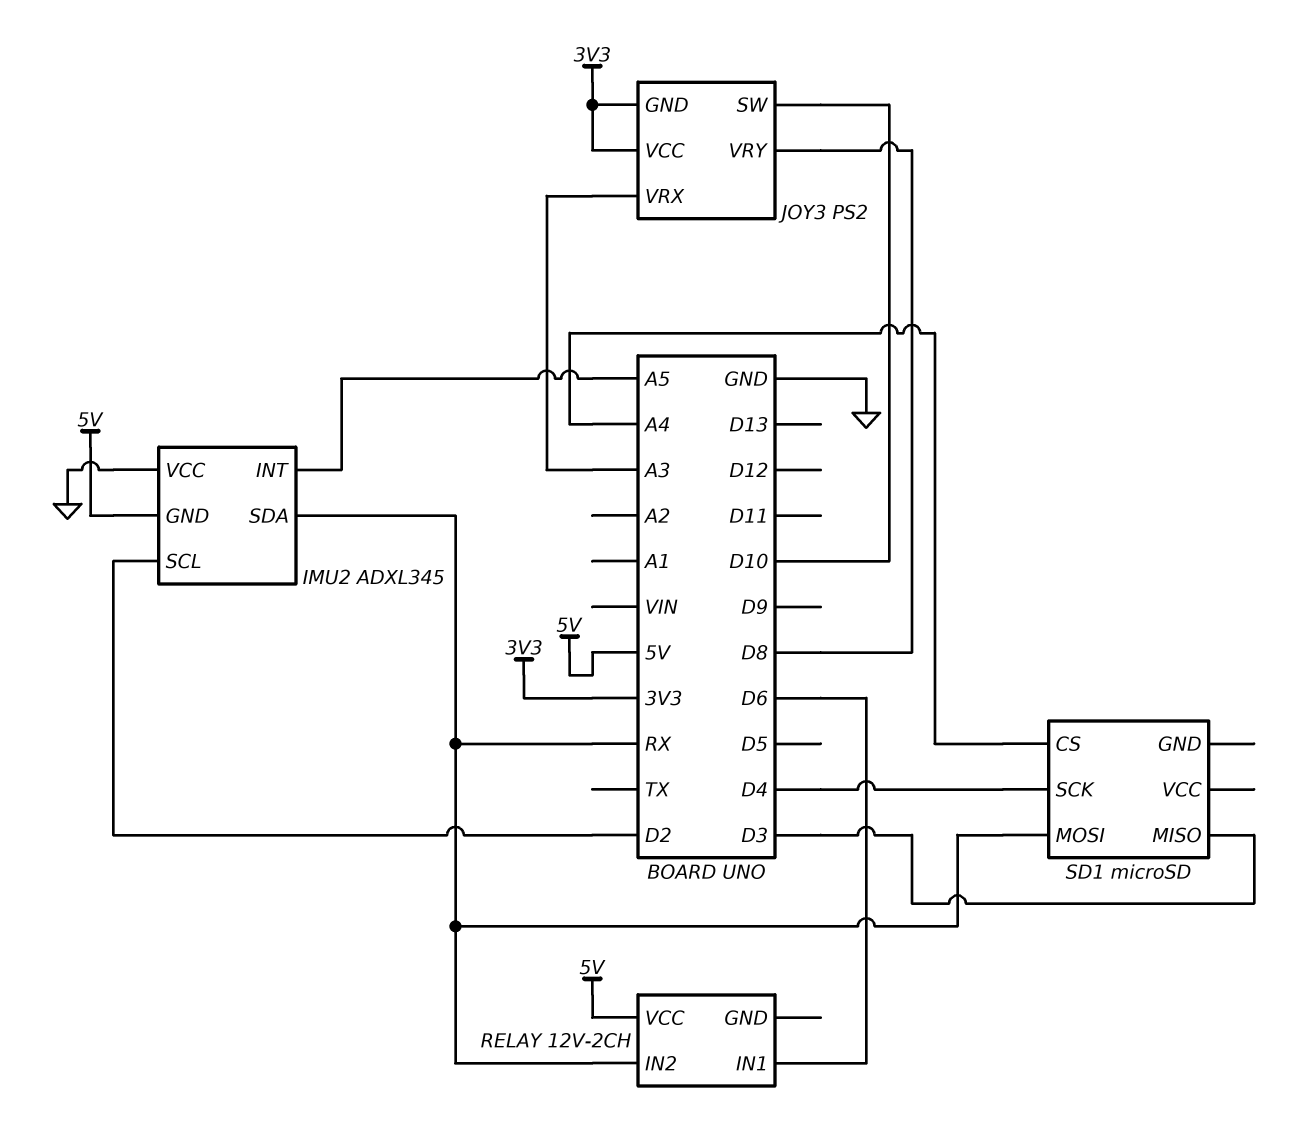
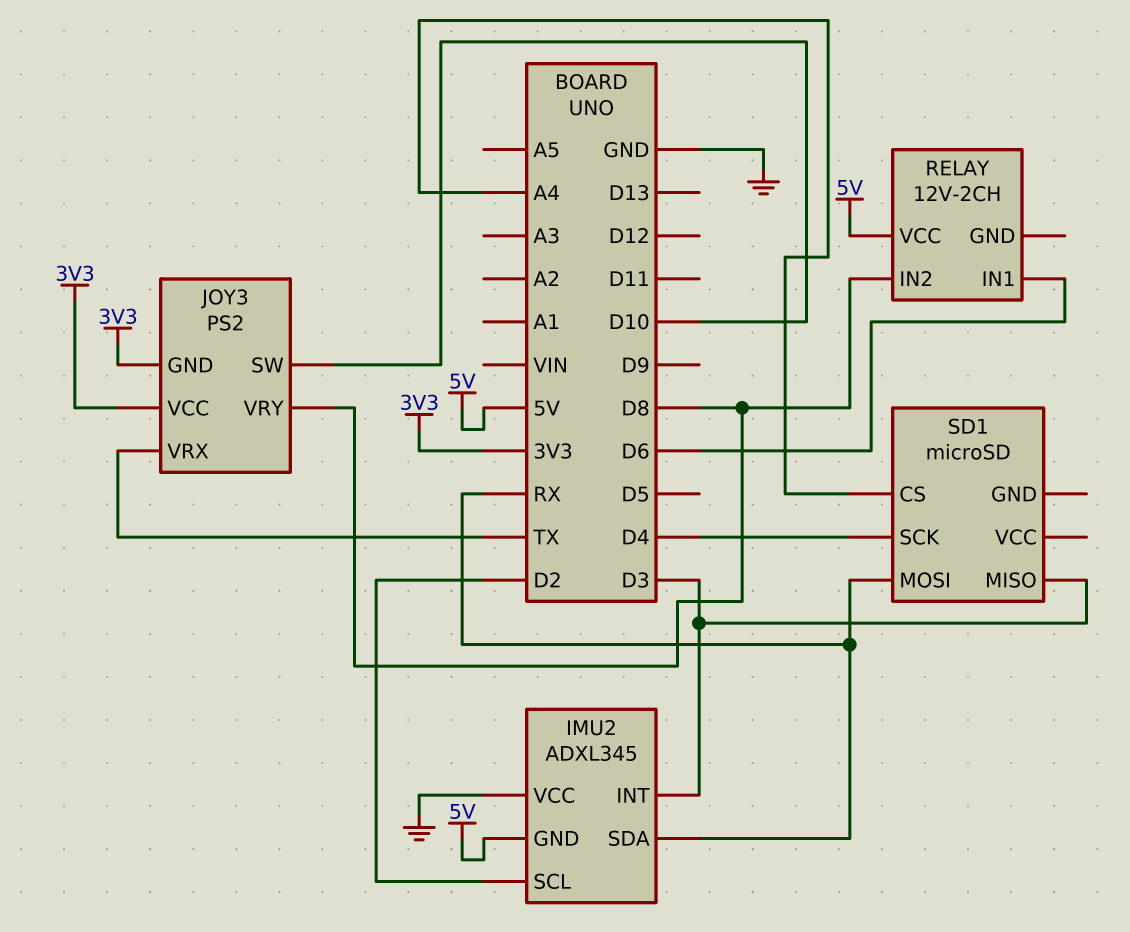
IMU2 pin INT: A5 -> D3
JOY3 pin VRX: A3 -> TX
RELAY pin IN2: RX -> D8

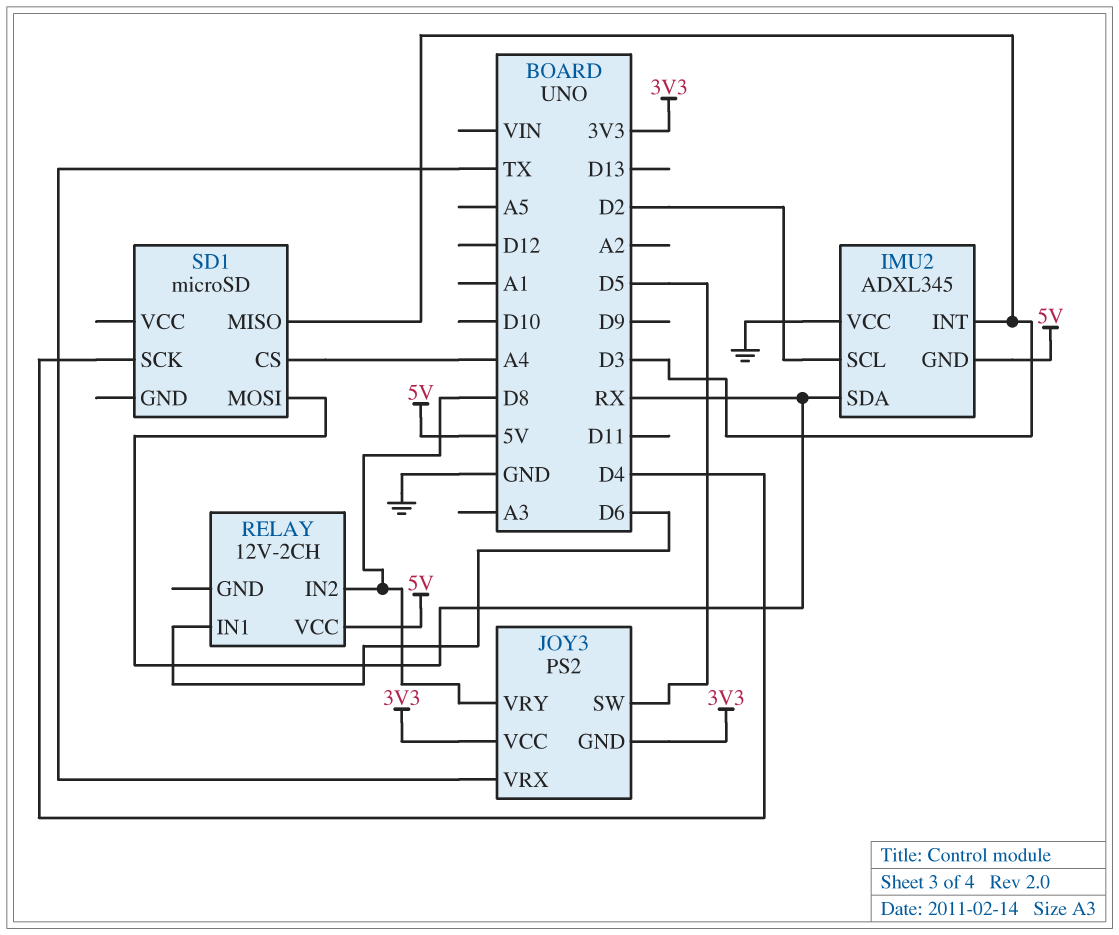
JOY3 pin SW: D10 -> D5

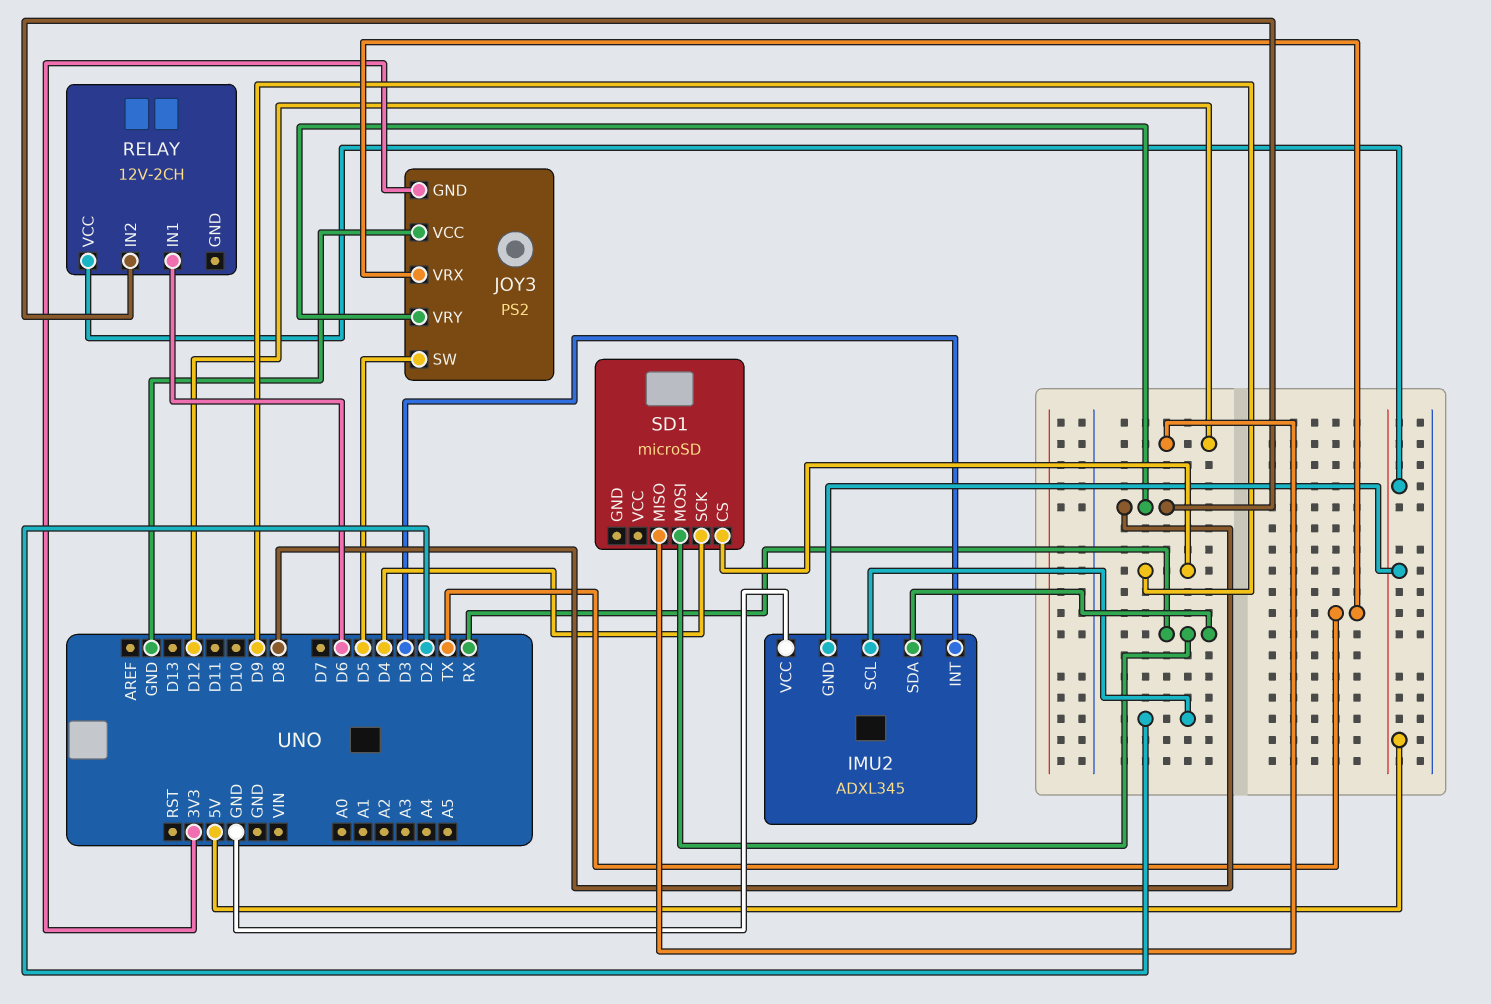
JOY3 pin VCC: 3V3 -> GND
SD1 pin CS: A4 -> D9
SD1 pin MISO: D3 -> D12

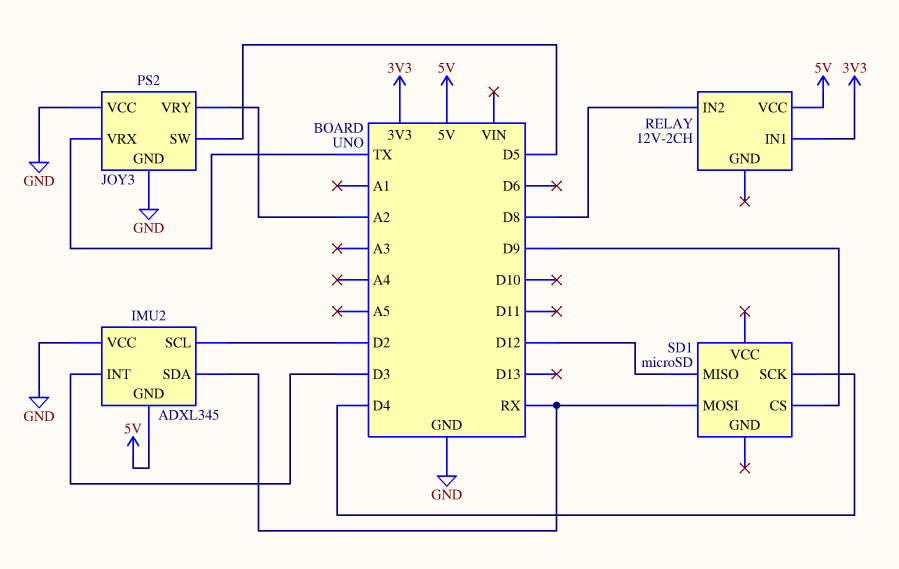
JOY3 pin GND: 3V3 -> GND
JOY3 pin VRY: D8 -> A2
RELAY pin IN1: D6 -> 3V3

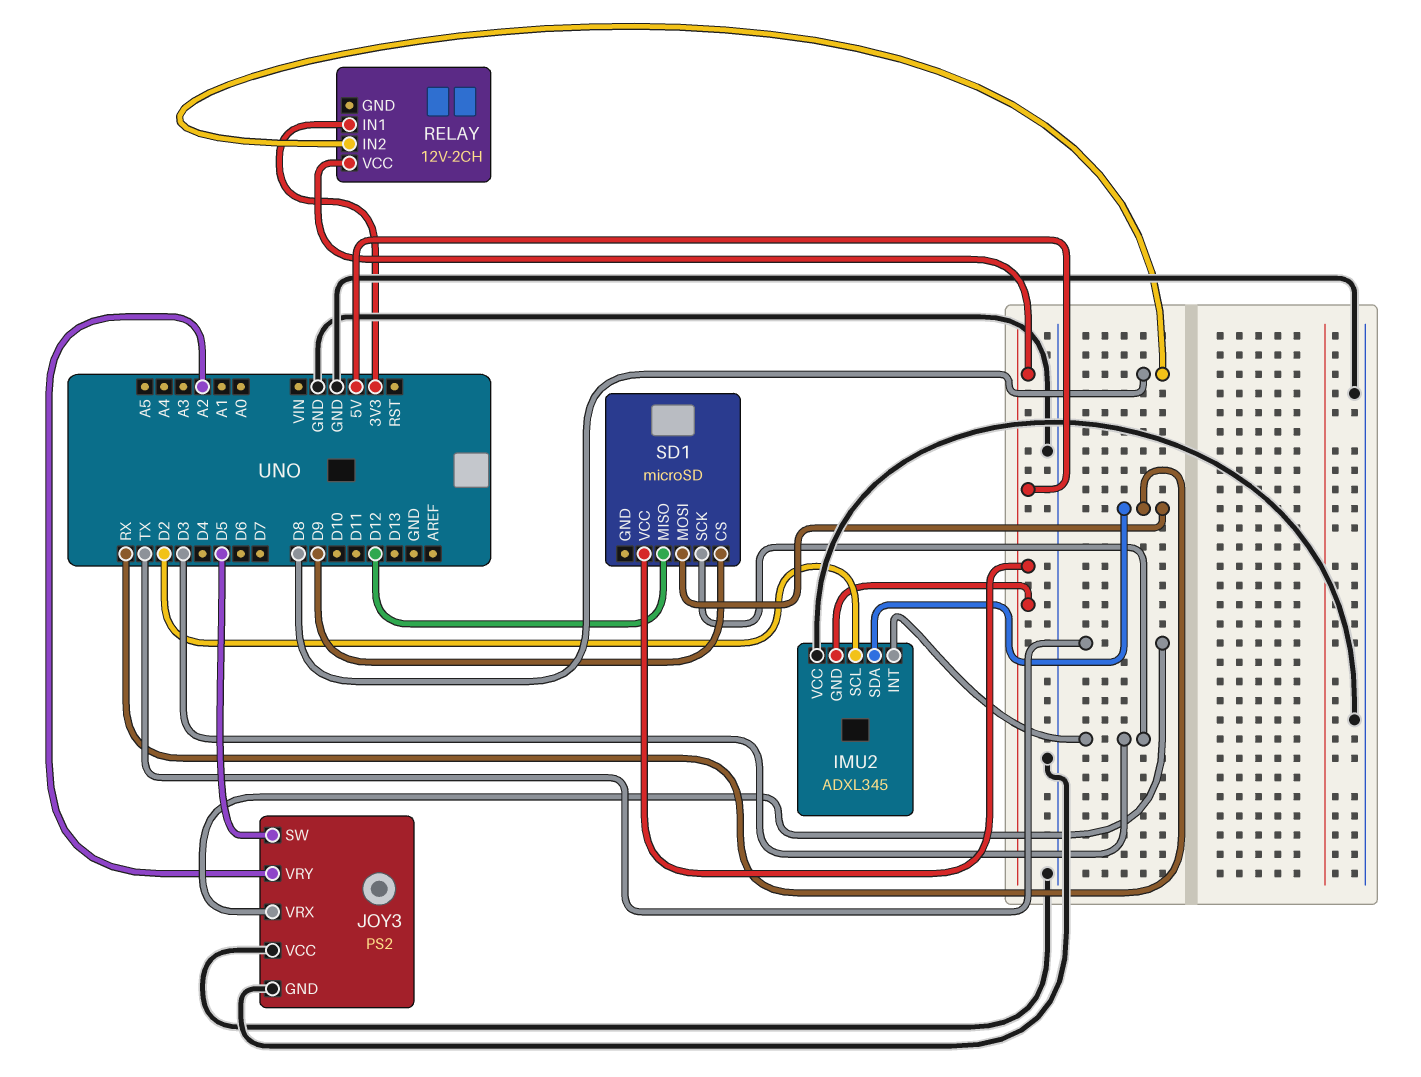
SD1 pin SCK: D4 -> D3
SD1 pin VCC: none -> 5V

